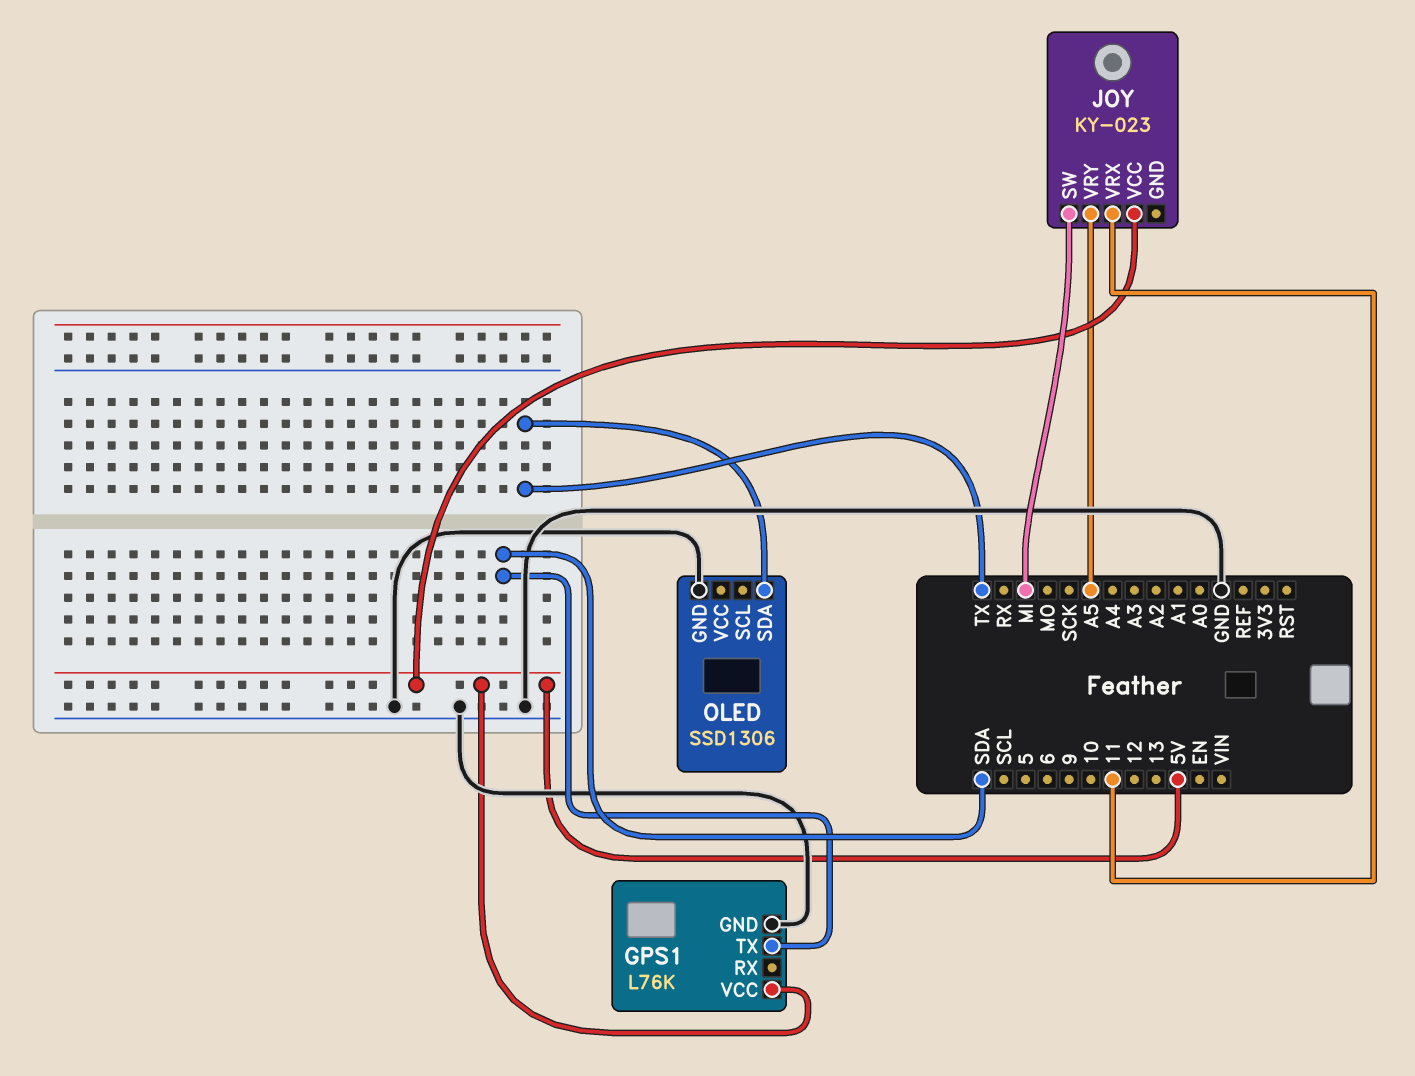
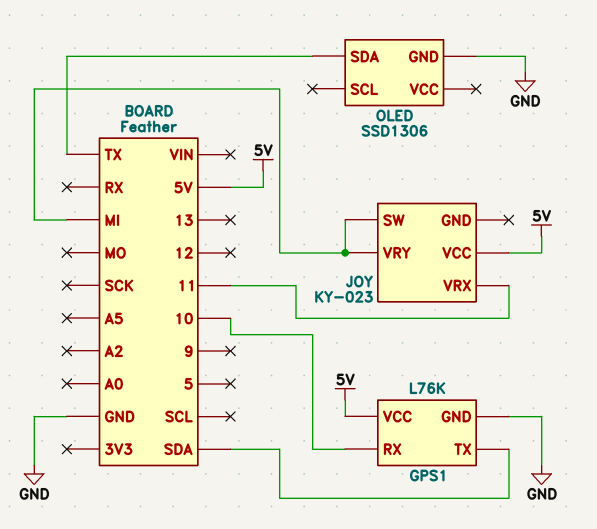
GPS1 pin RX: none -> 10
JOY pin VRY: A5 -> MI

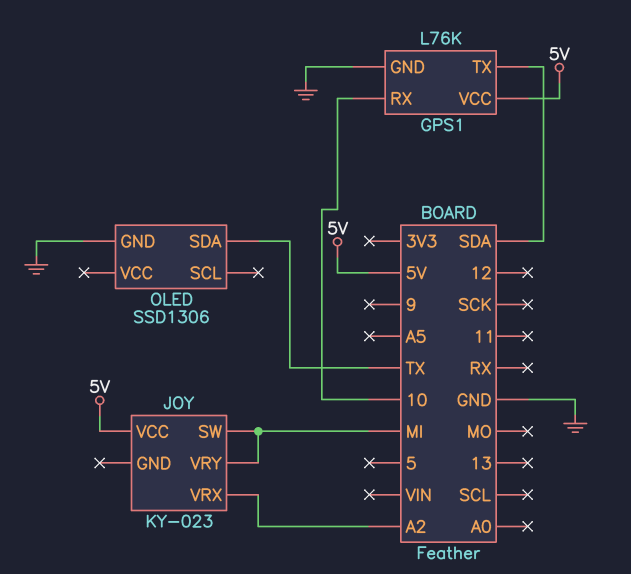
JOY pin VRX: 11 -> A2

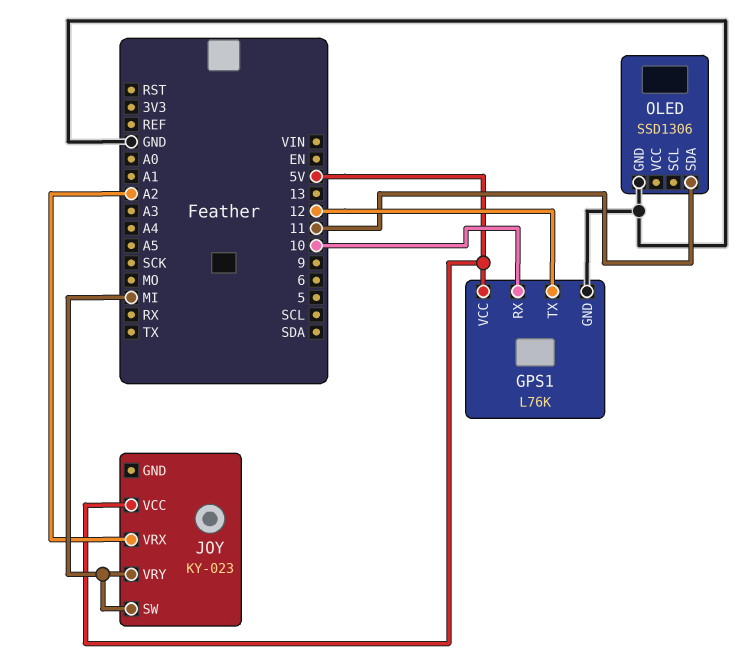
GPS1 pin TX: SDA -> 12
OLED pin SDA: TX -> 11

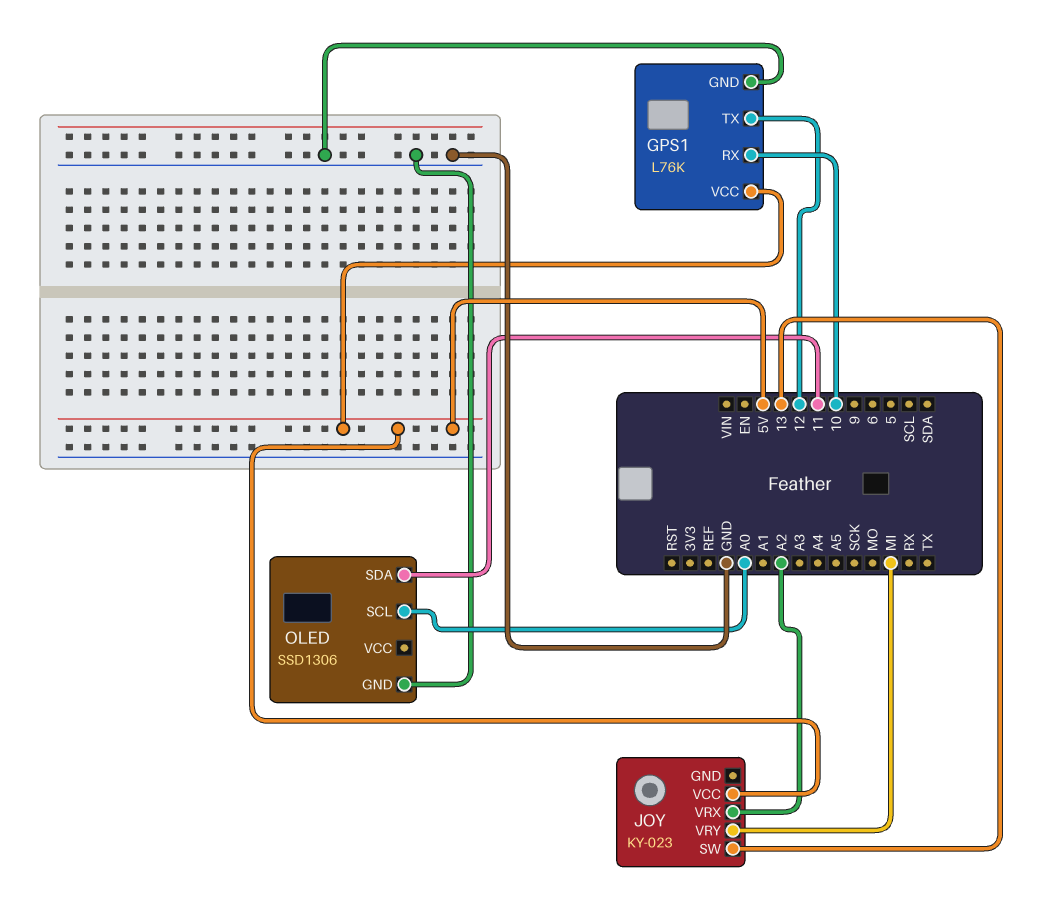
JOY pin SW: MI -> 13
OLED pin SCL: none -> A0

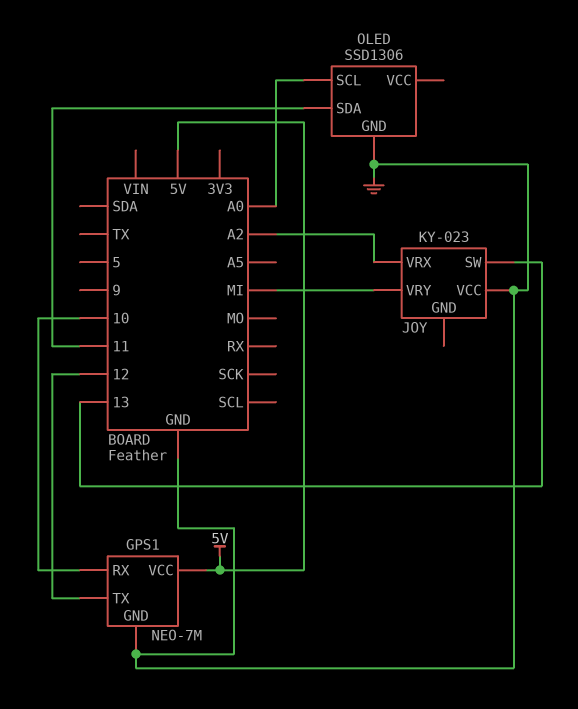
GPS1: L76K -> NEO-7M
JOY pin VCC: 5V -> GND

